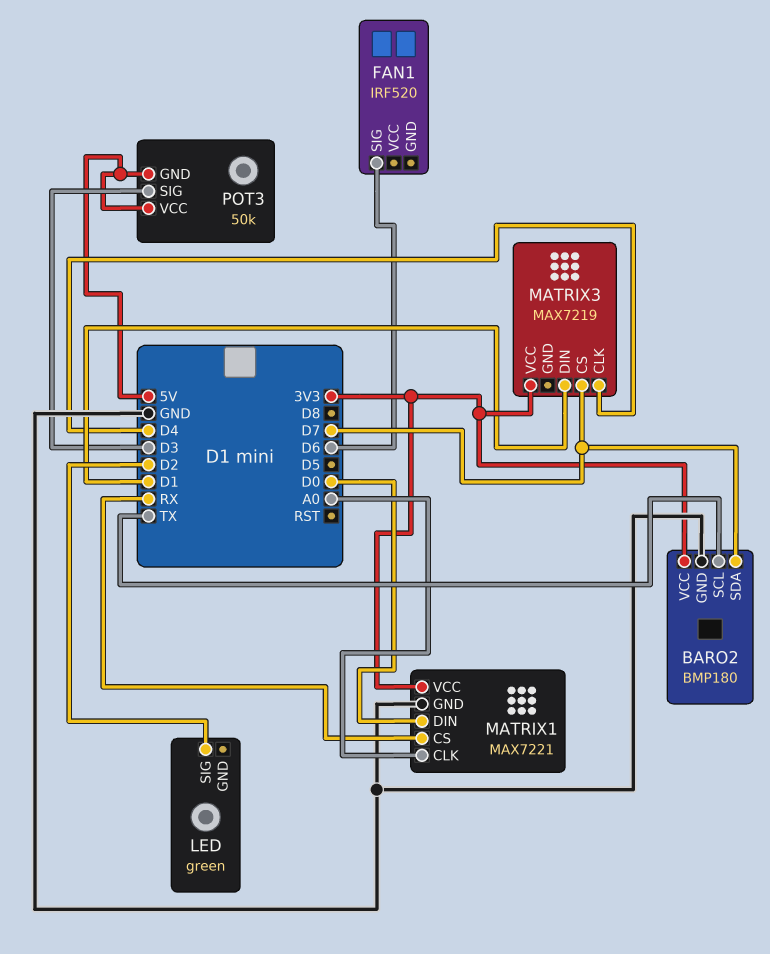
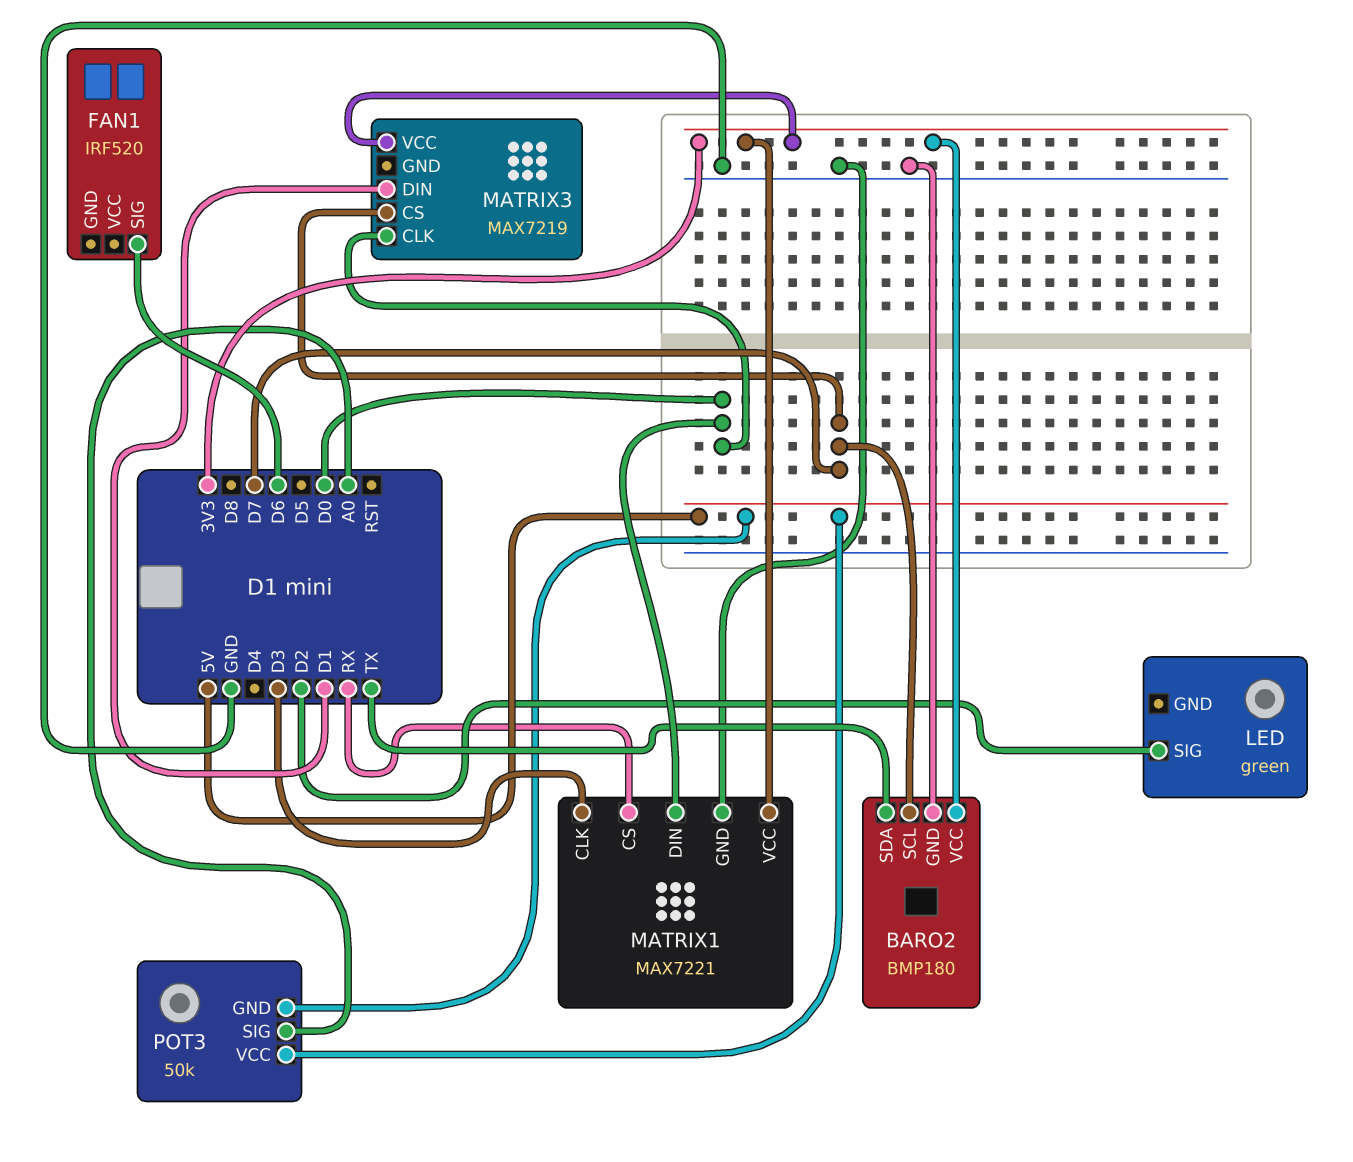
BARO2 pin SCL: TX -> D7
BARO2 pin SDA: D7 -> TX
MATRIX1 pin CLK: A0 -> D3
MATRIX3 pin CLK: D4 -> D0
POT3 pin SIG: D3 -> A0

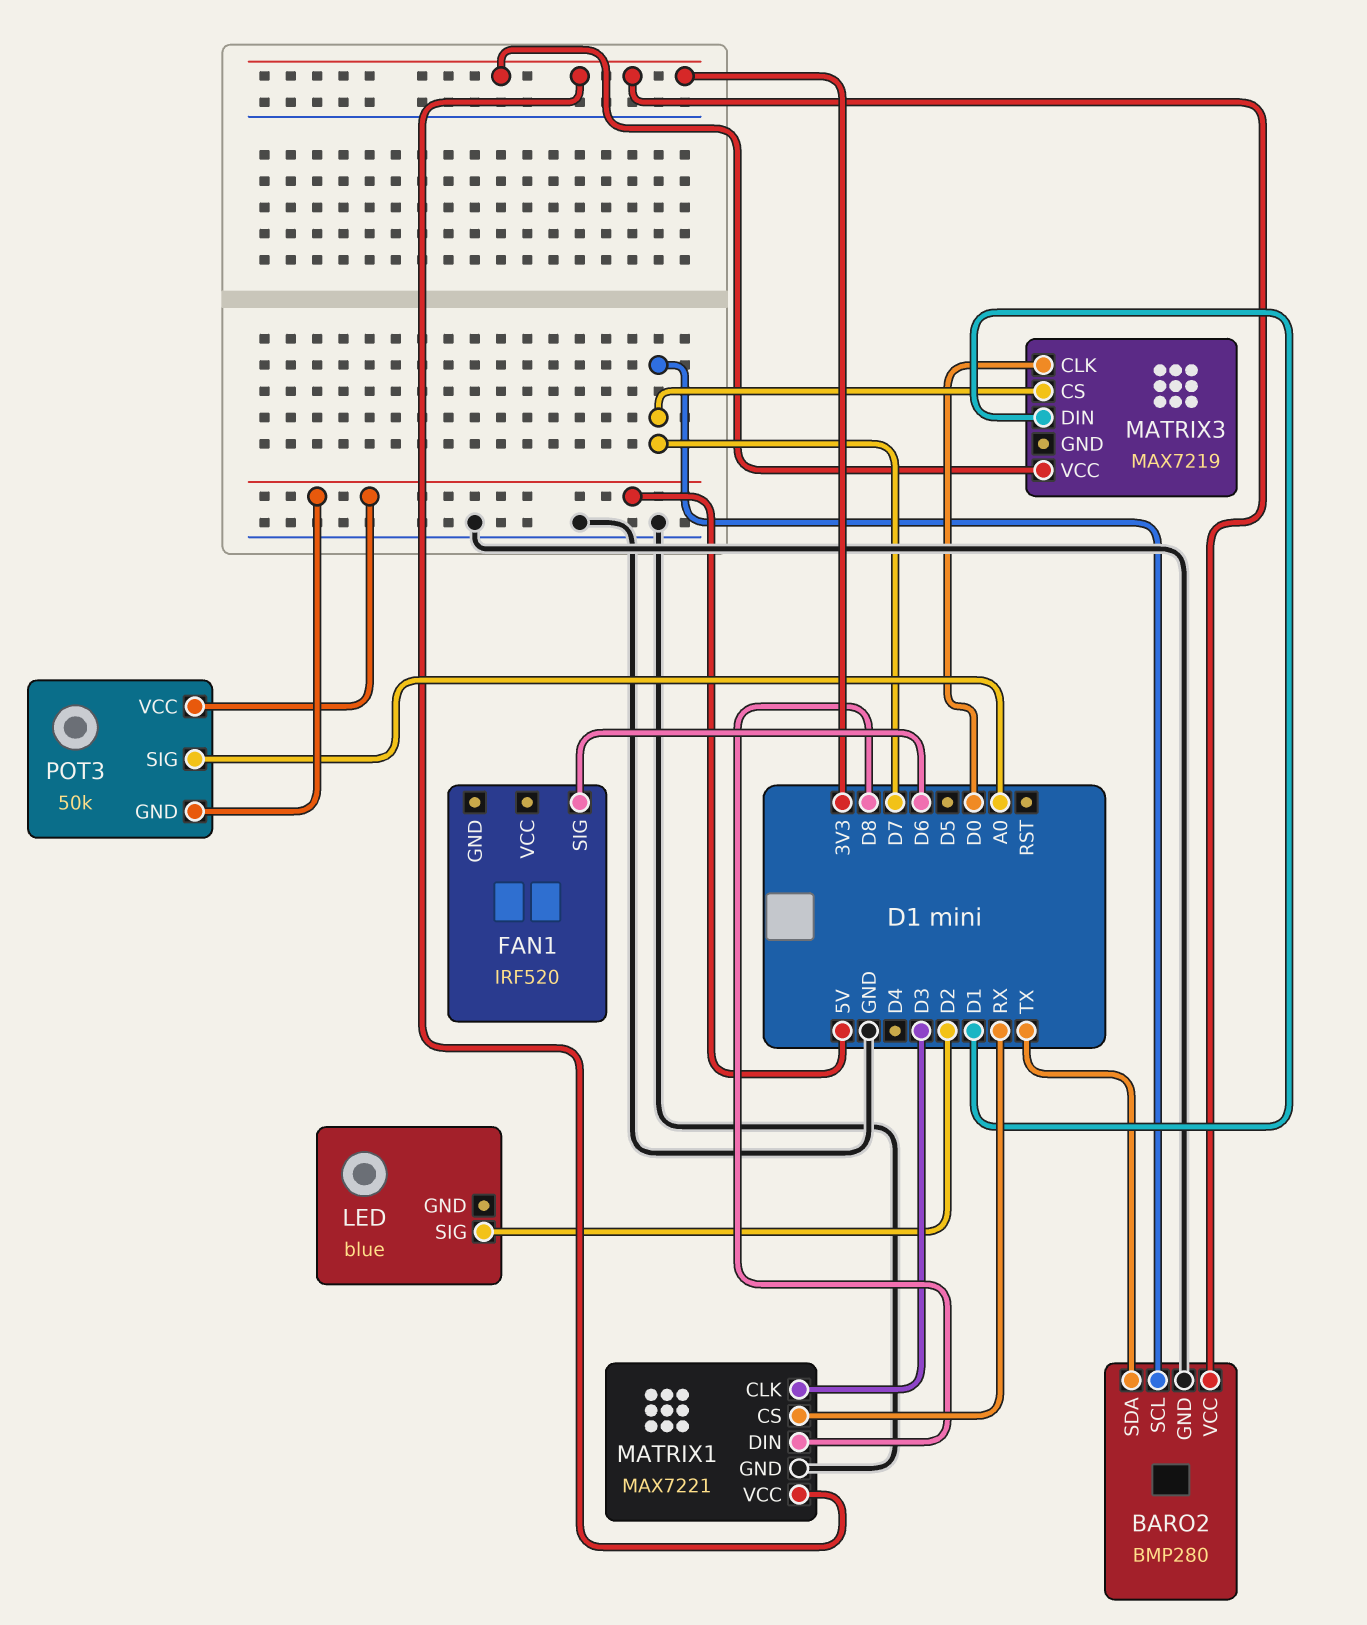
BARO2: BMP180 -> BMP280
LED: green -> blue
MATRIX1 pin DIN: D0 -> D8

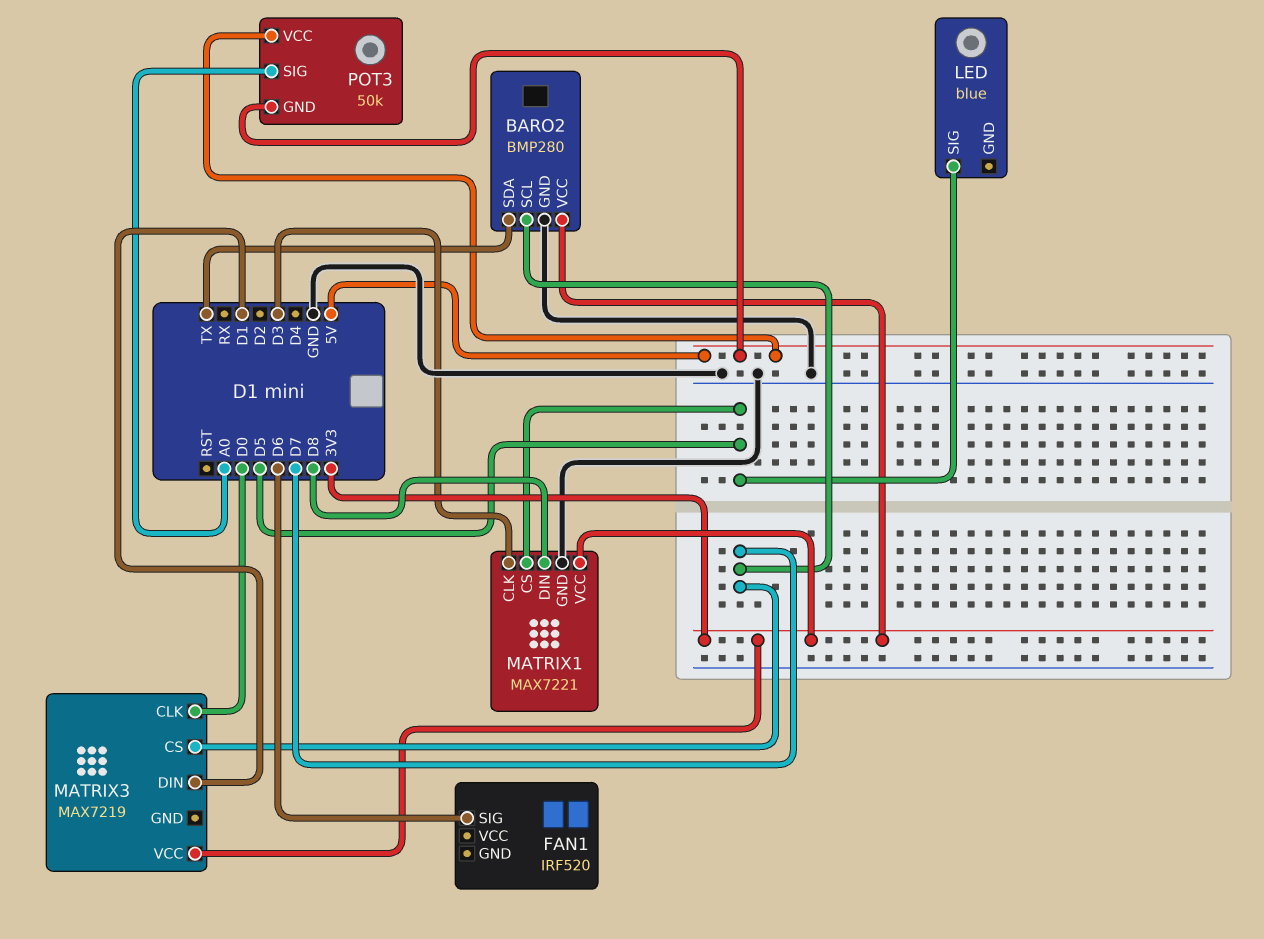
LED pin SIG: D2 -> D5
MATRIX1 pin CS: RX -> D5

